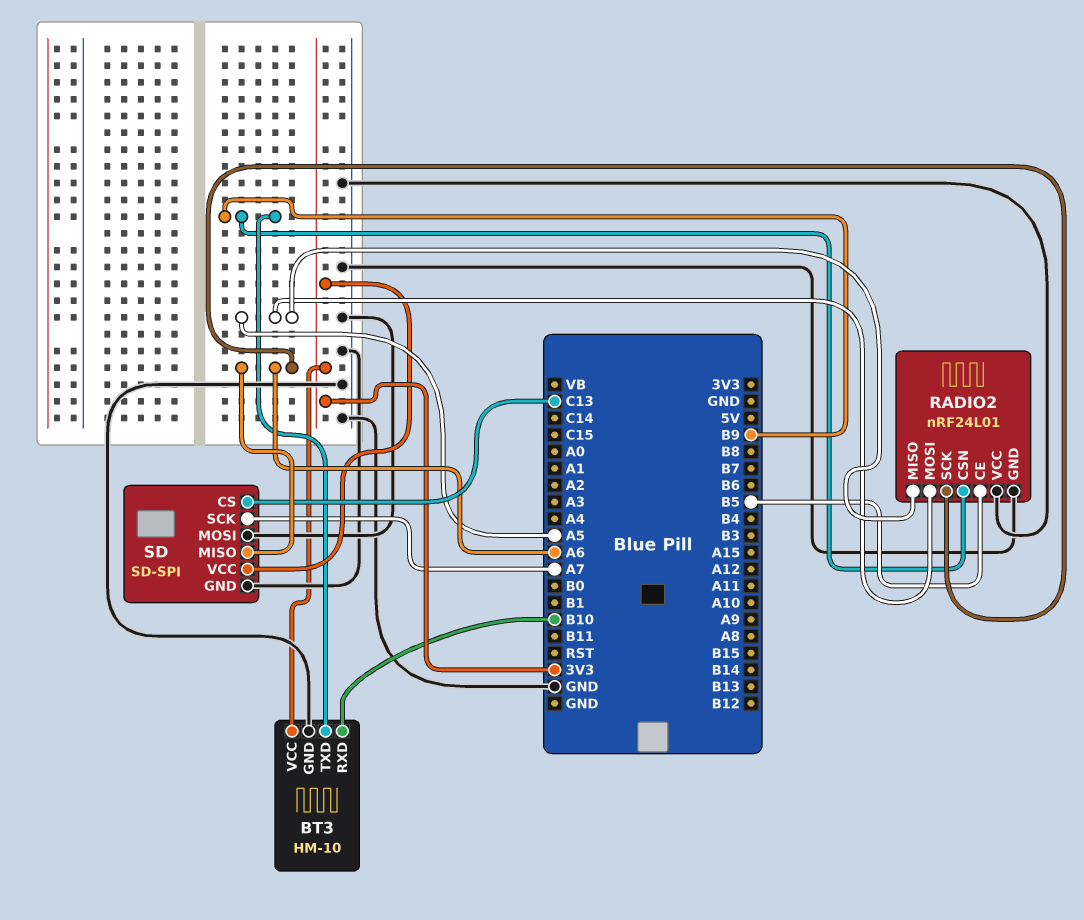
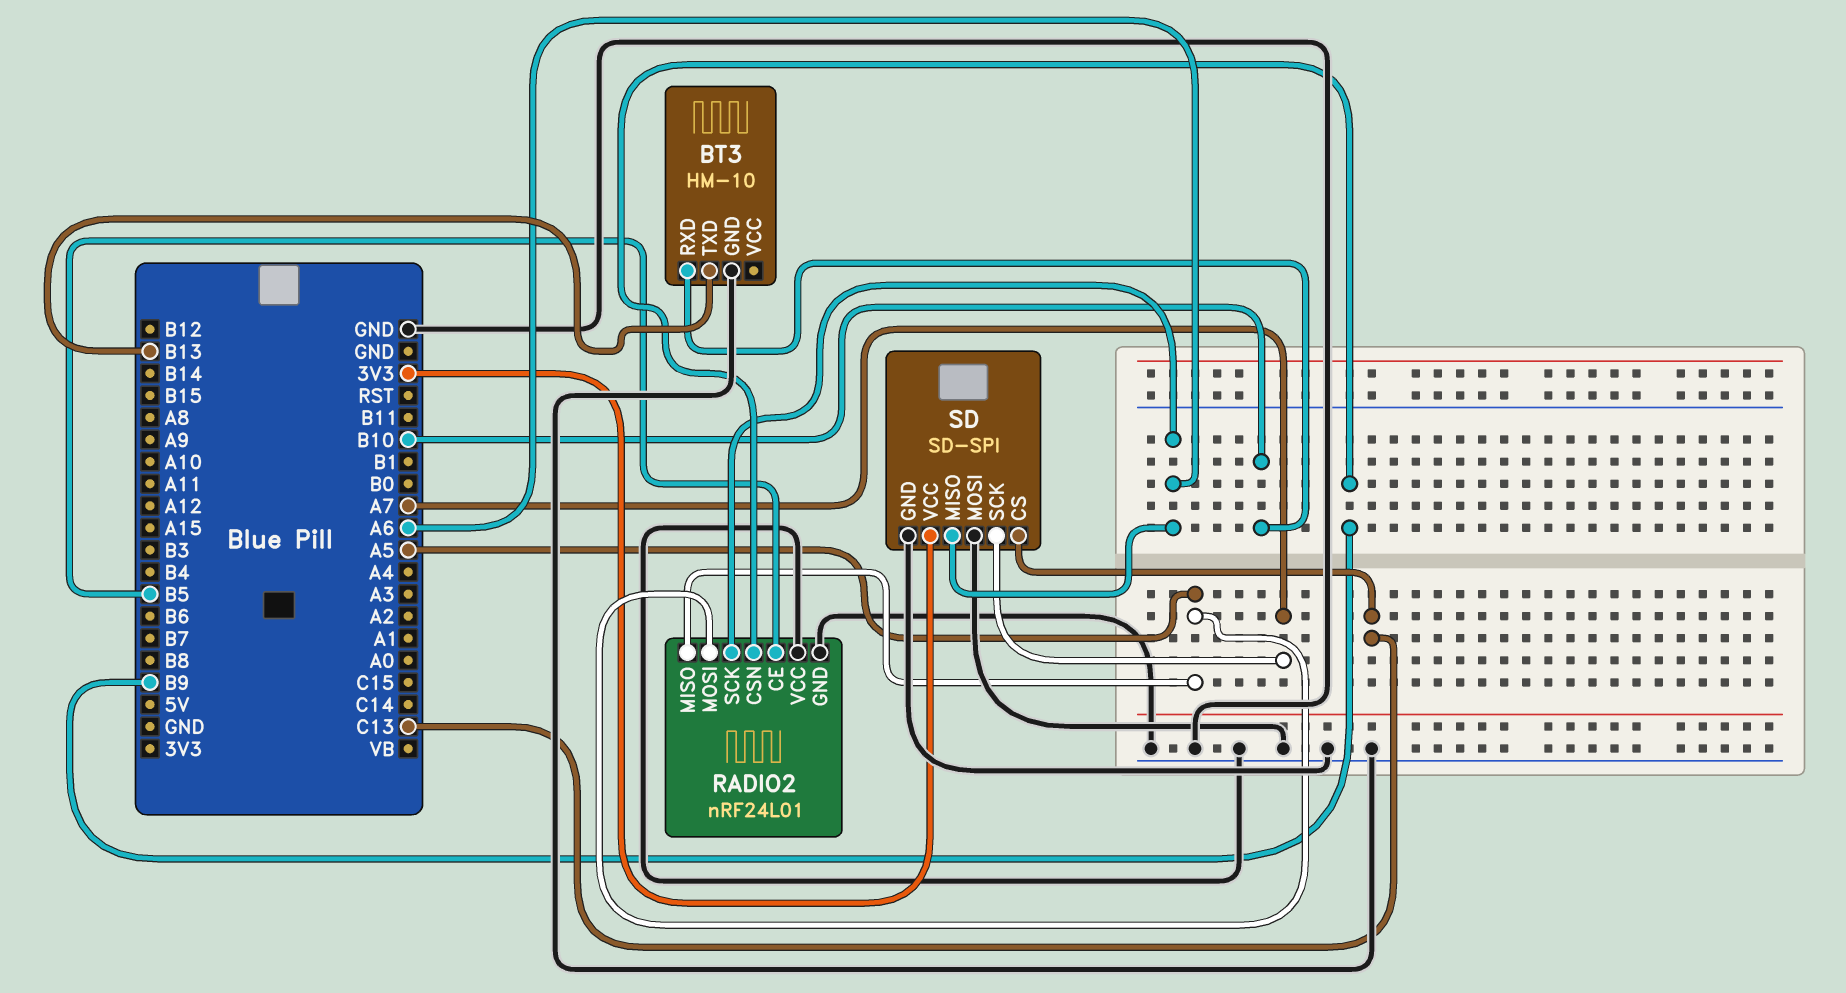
BT3 pin TXD: B9 -> B13
BT3 pin VCC: 3V3 -> none

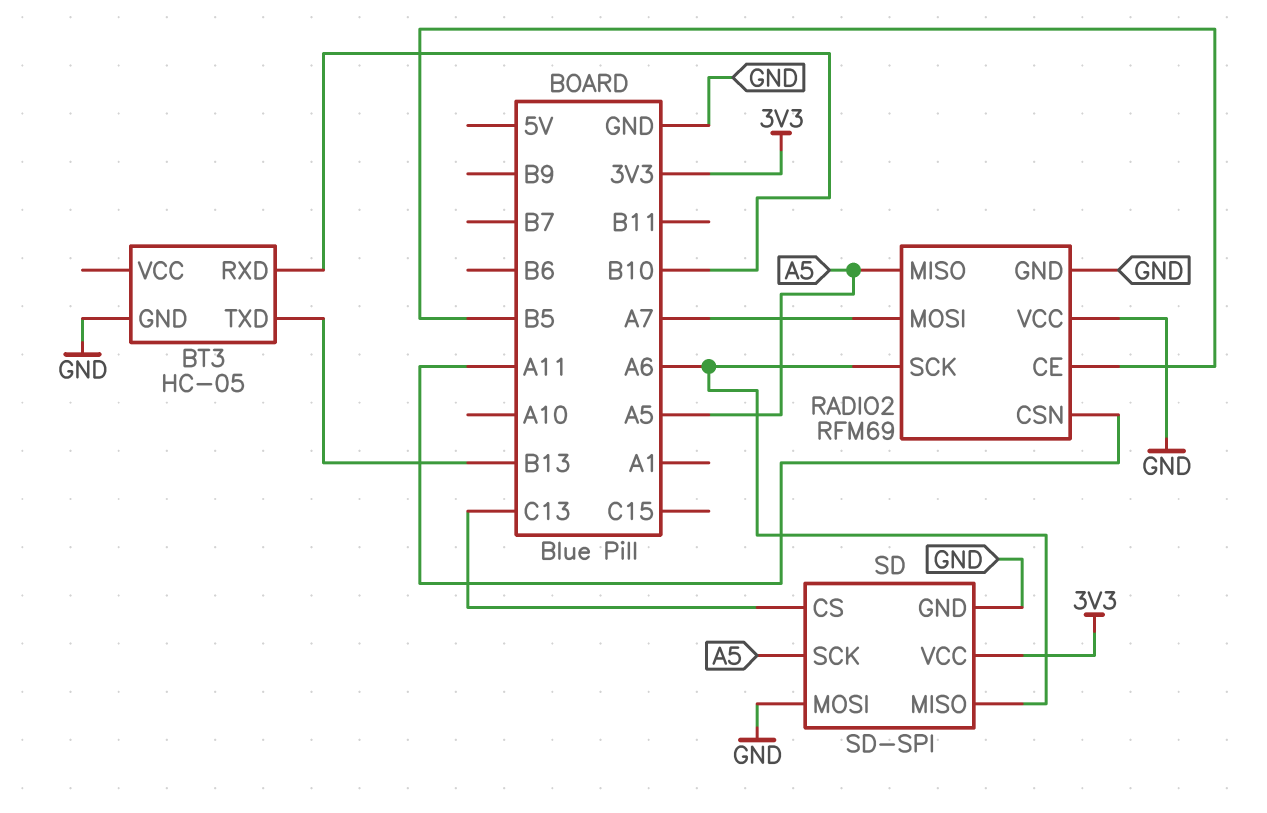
BT3: HM-10 -> HC-05
RADIO2: nRF24L01 -> RFM69
RADIO2 pin CSN: B9 -> A11
RADIO2 pin MOSI: A5 -> A7
SD pin SCK: A7 -> A5

